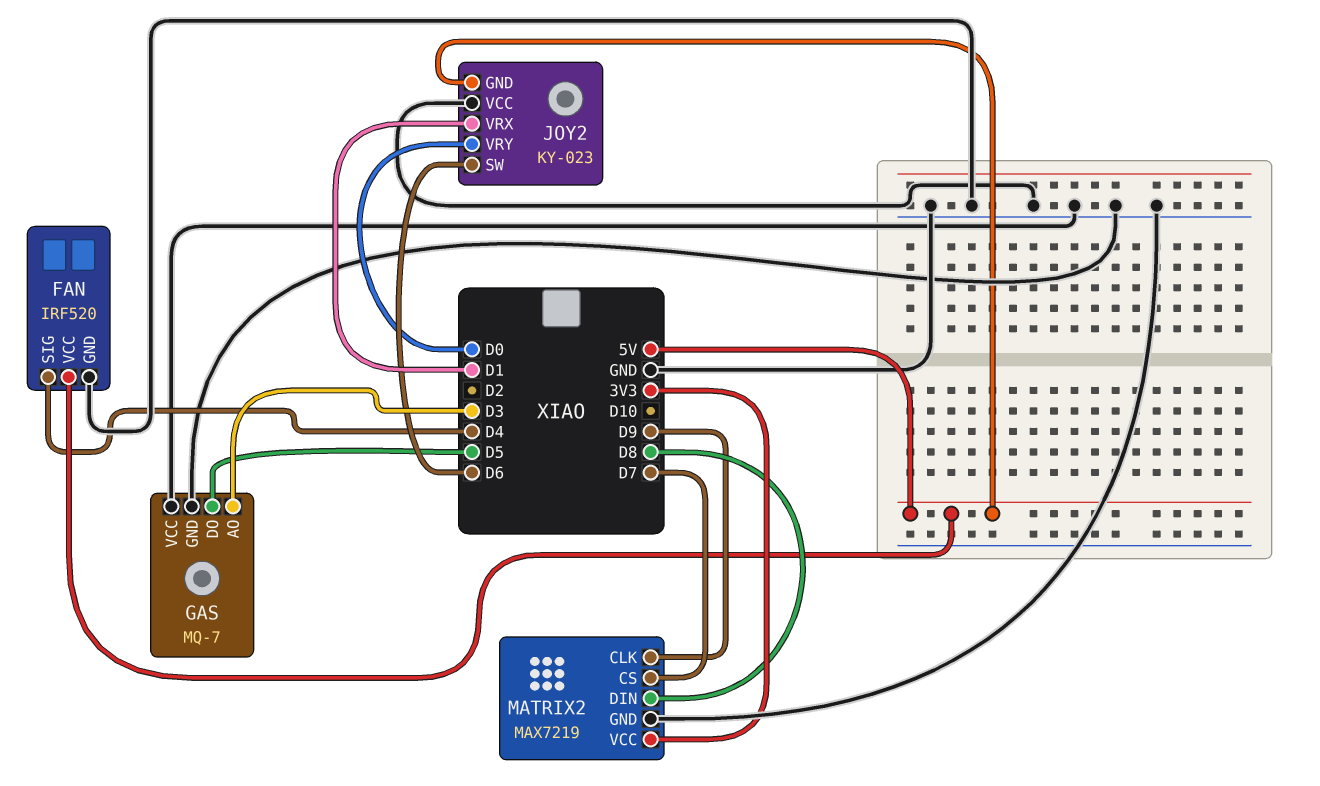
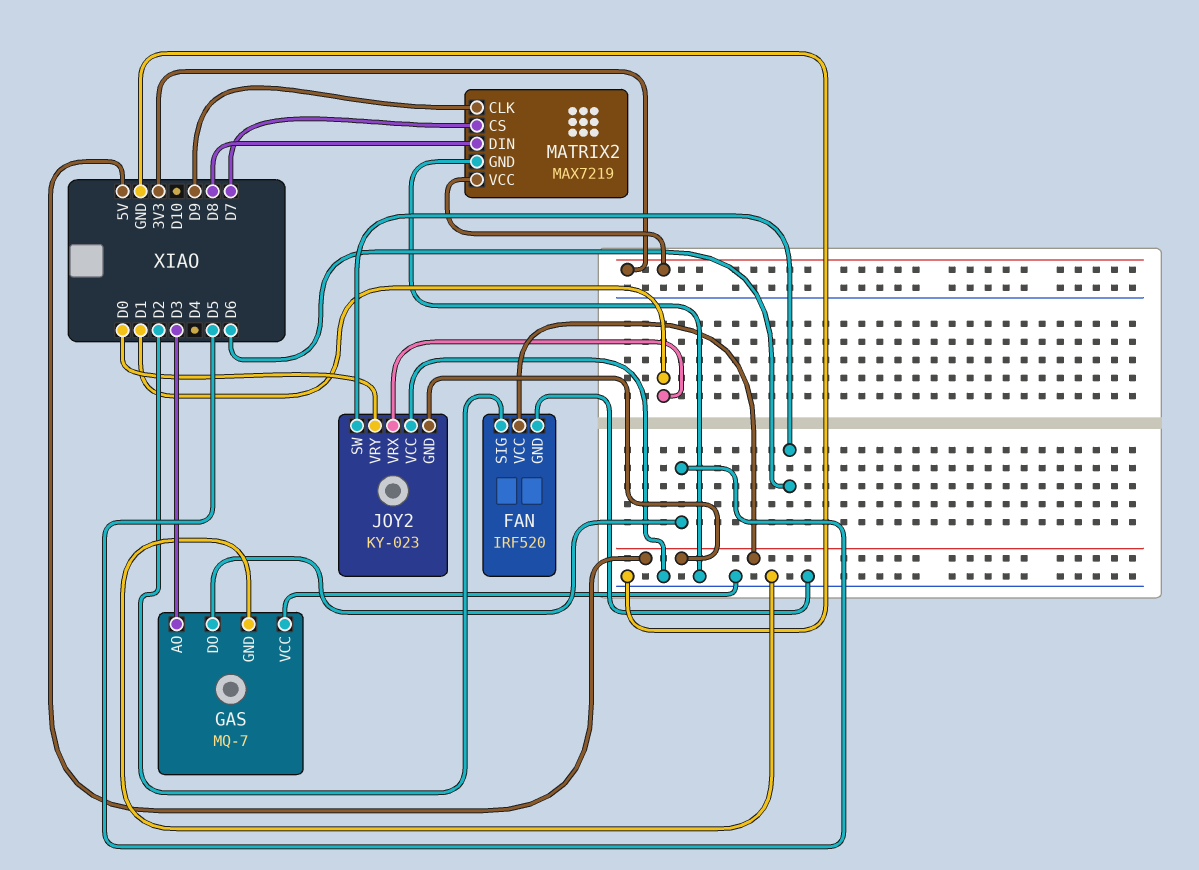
FAN pin SIG: D4 -> D2

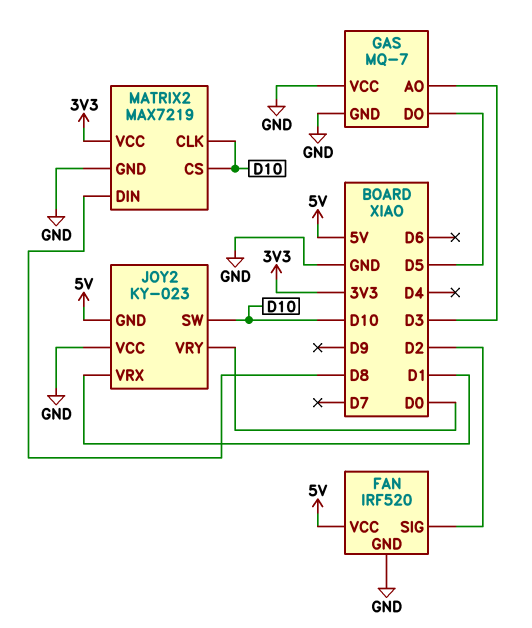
JOY2 pin SW: D6 -> D10
MATRIX2 pin CLK: D9 -> D10
MATRIX2 pin CS: D7 -> D10

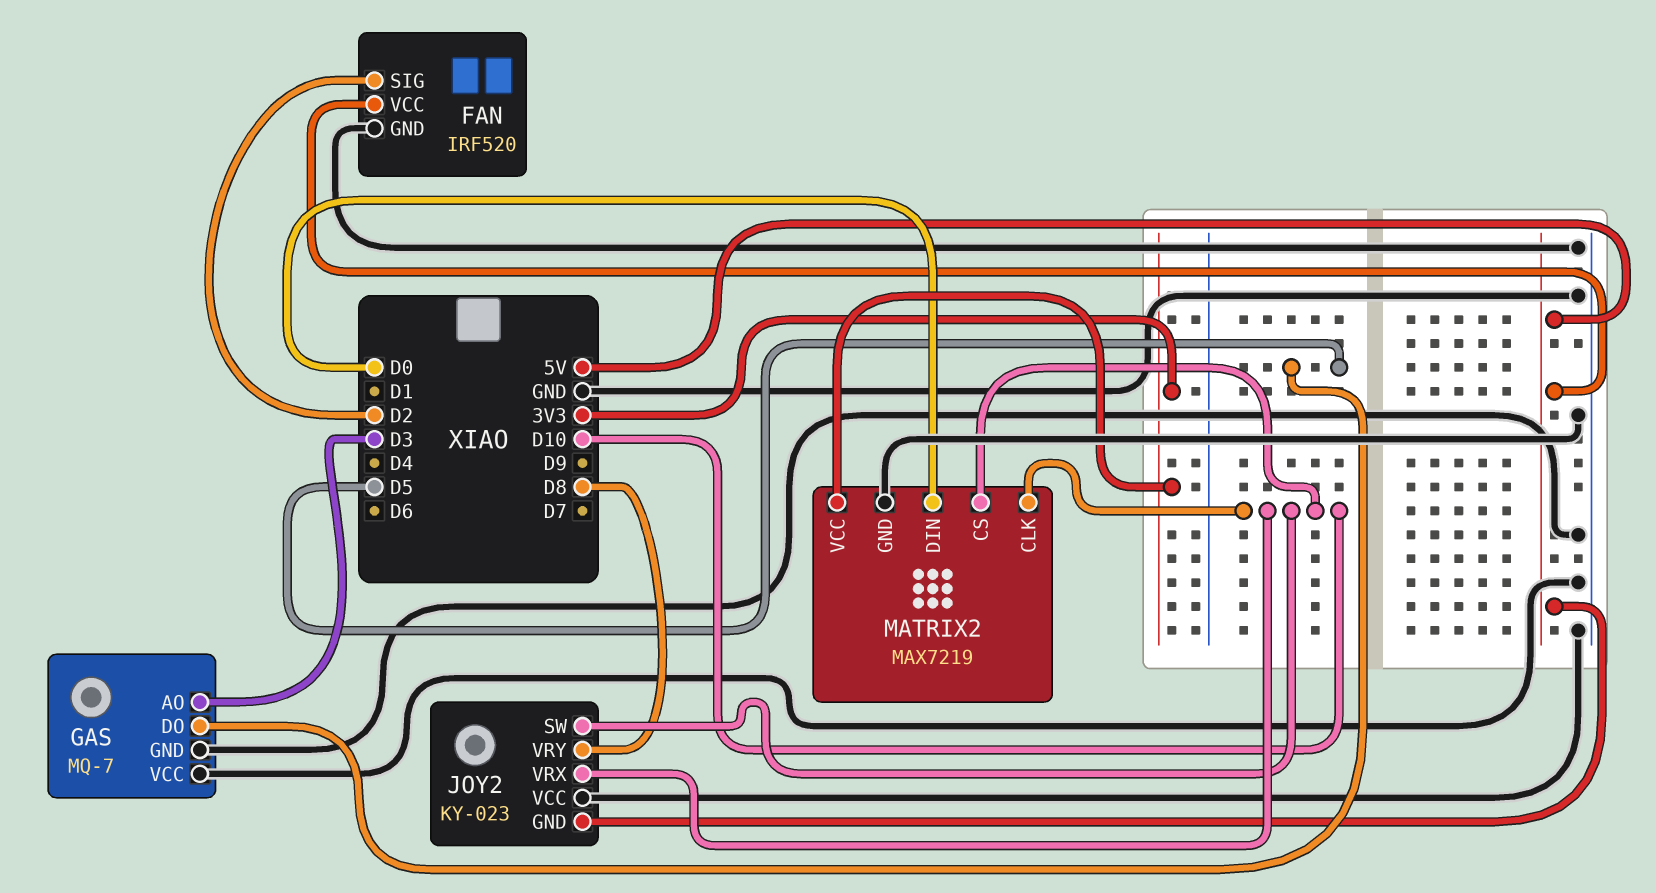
JOY2 pin VRX: D1 -> D10
JOY2 pin VRY: D0 -> D8
MATRIX2 pin DIN: D8 -> D0

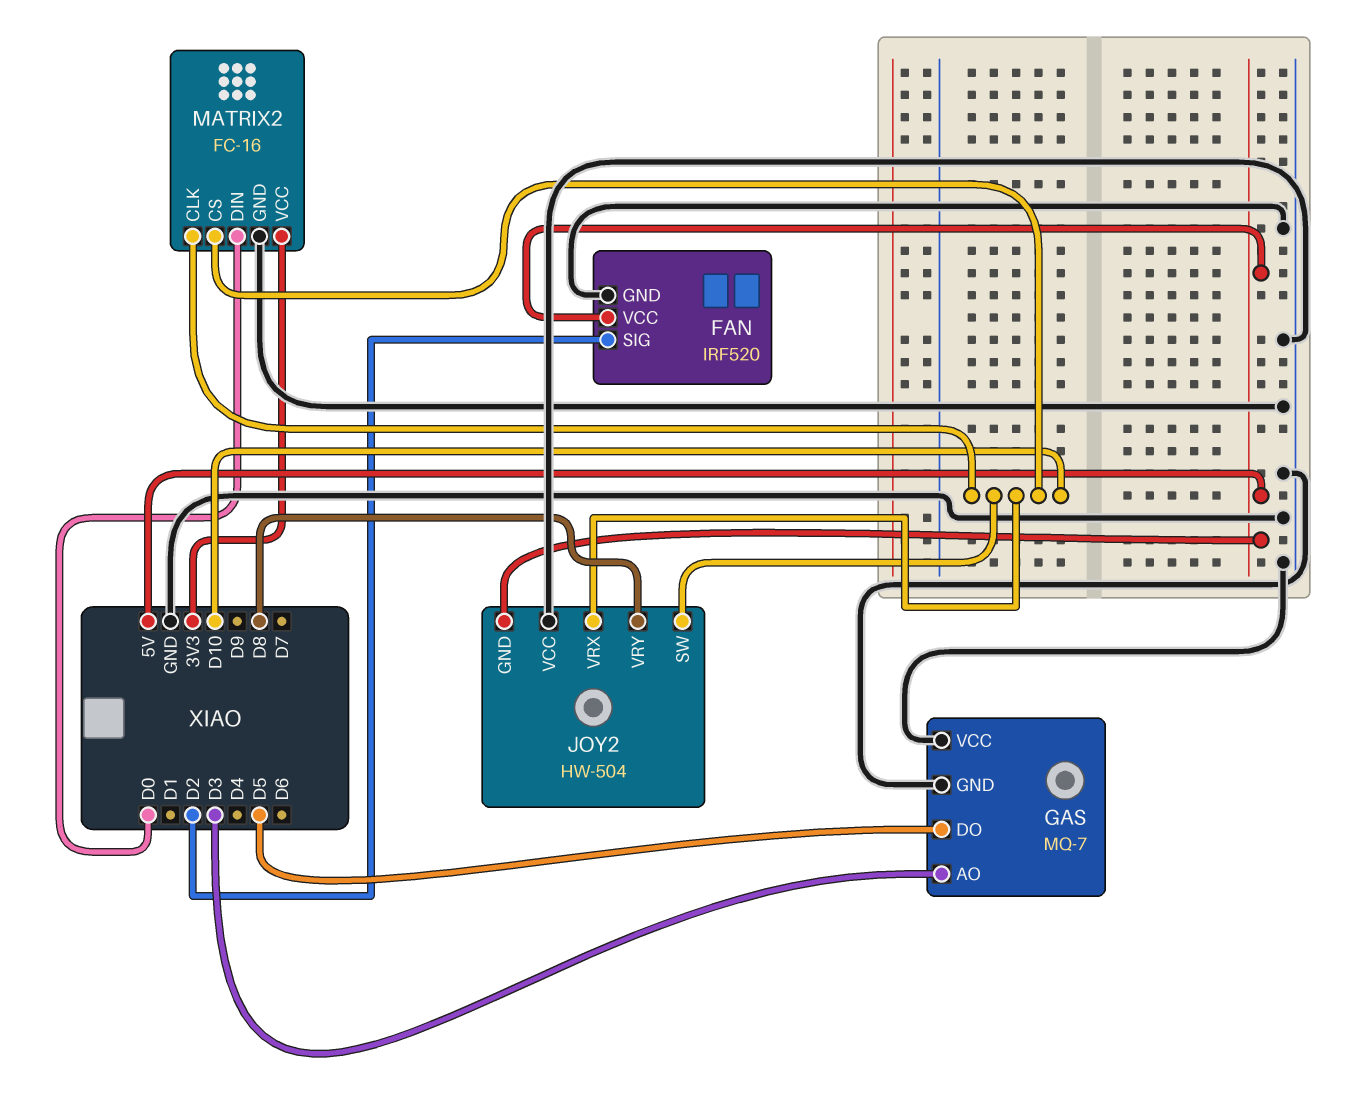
JOY2: KY-023 -> HW-504
MATRIX2: MAX7219 -> FC-16

